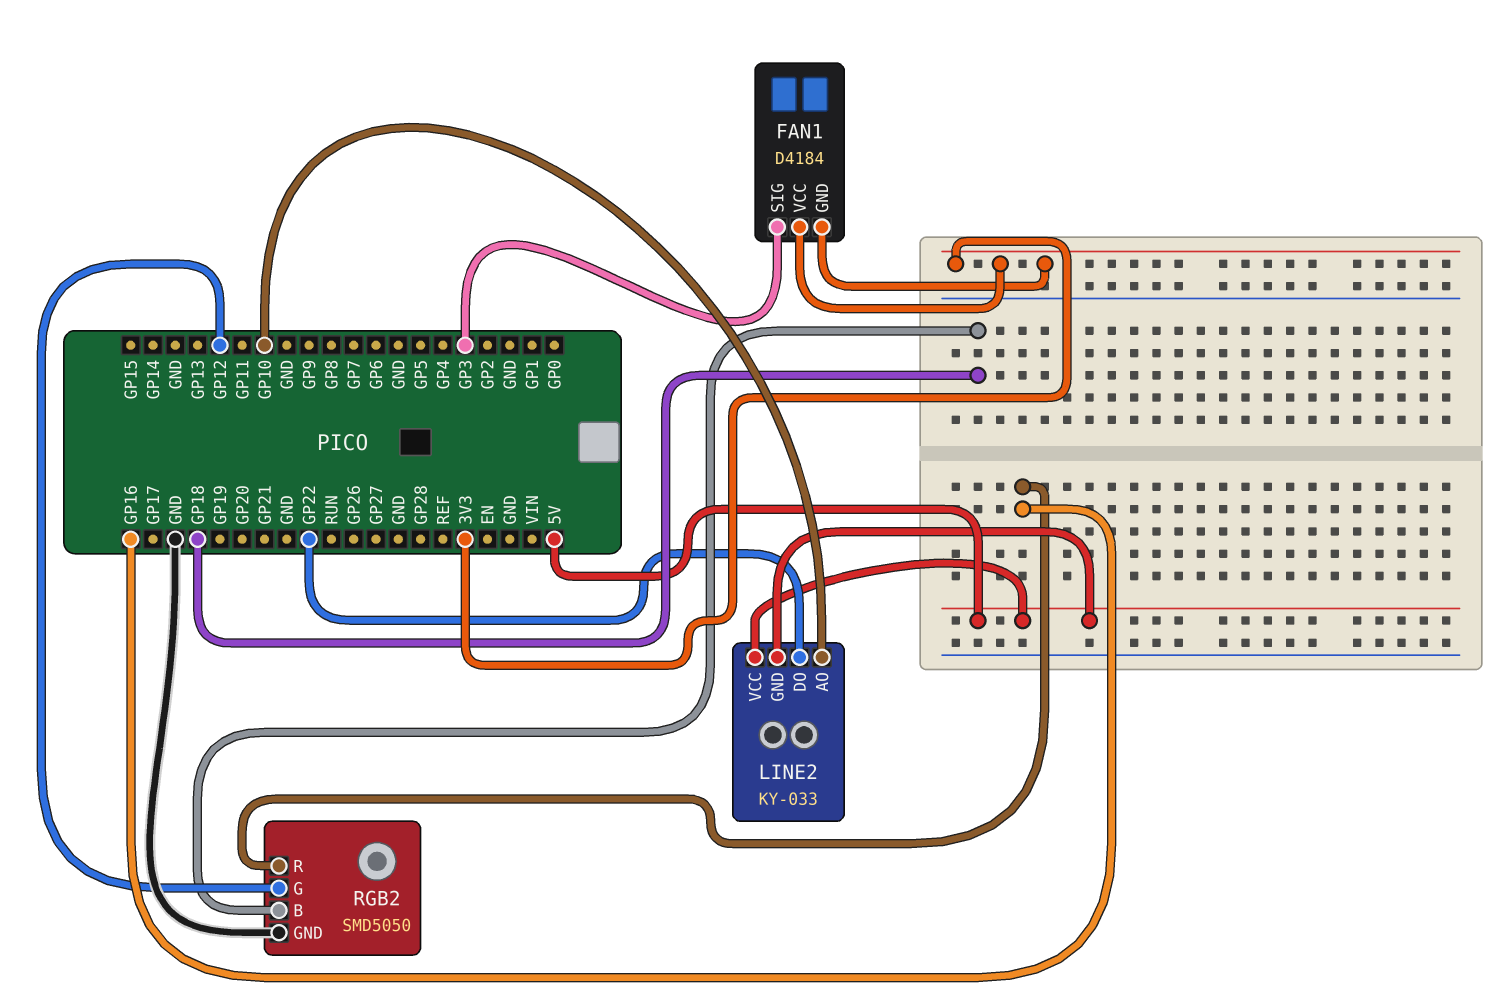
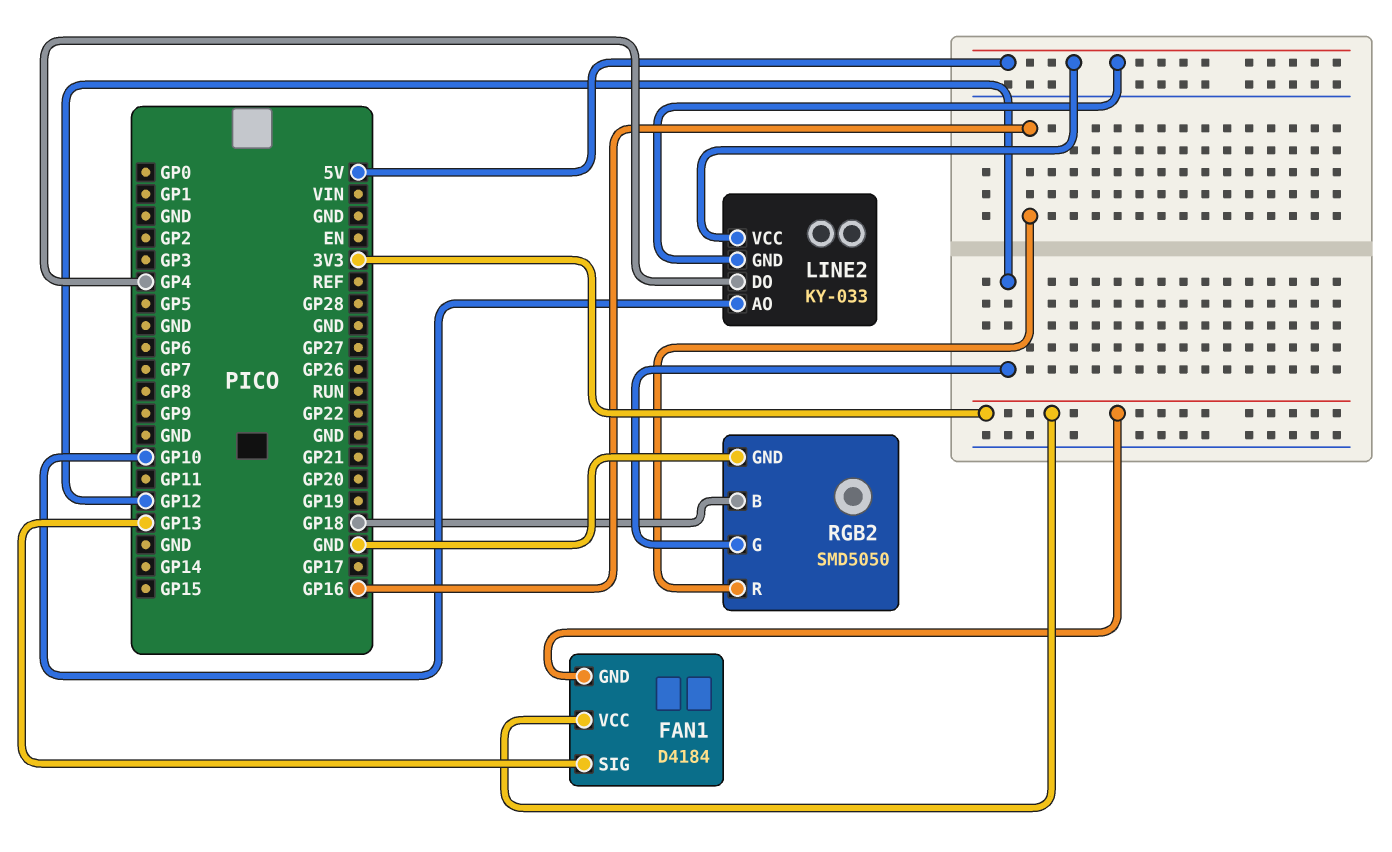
FAN1 pin SIG: GP3 -> GP13
LINE2 pin DO: GP22 -> GP4

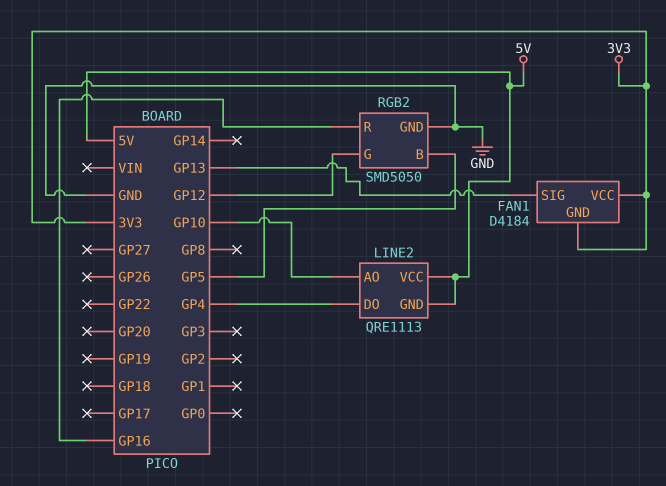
LINE2: KY-033 -> QRE1113
RGB2 pin B: GP18 -> GP5

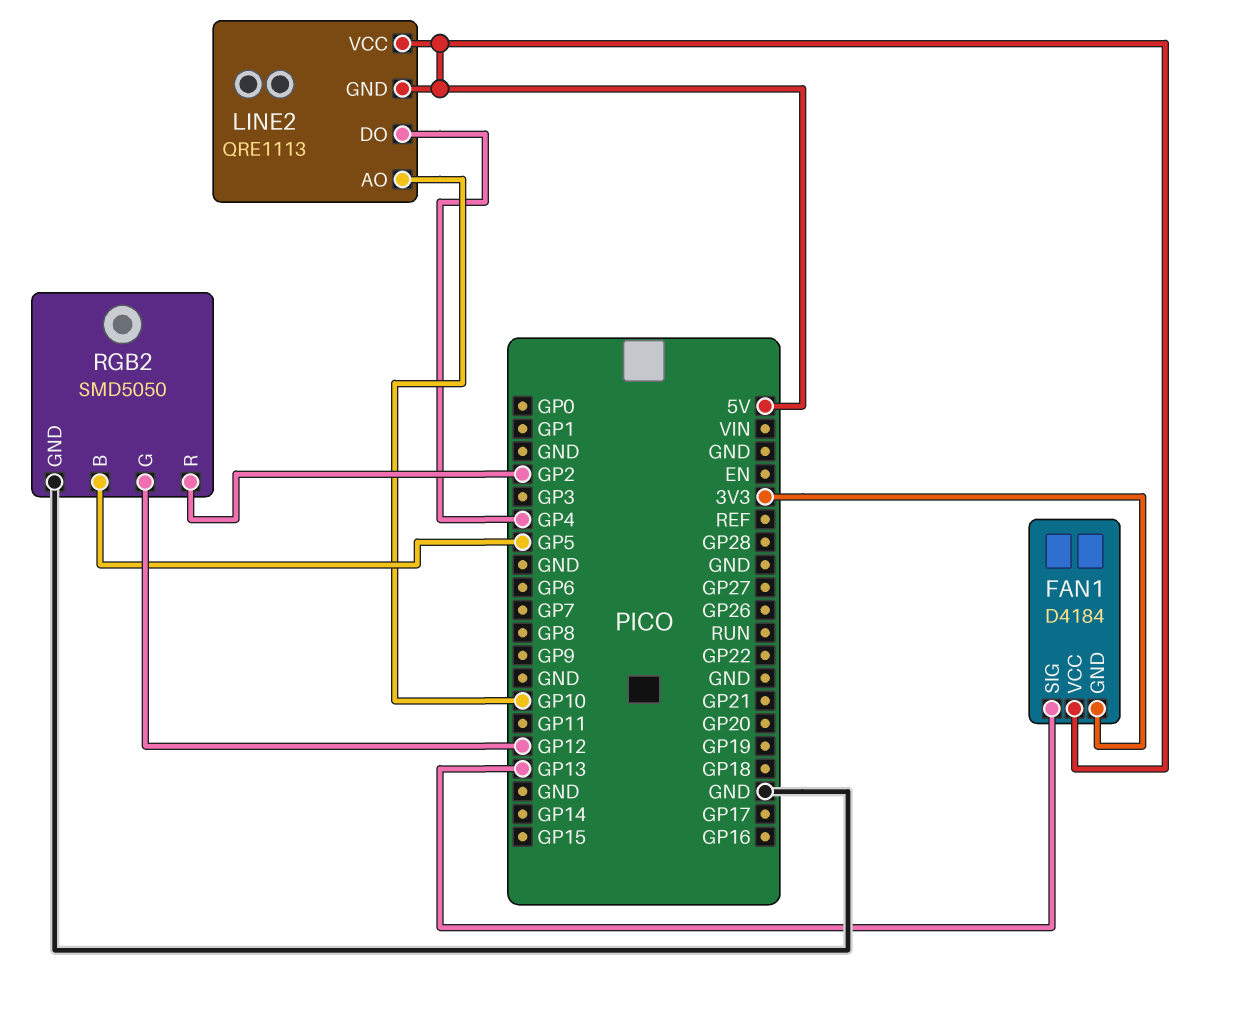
FAN1 pin VCC: 3V3 -> 5V
RGB2 pin R: GP16 -> GP2

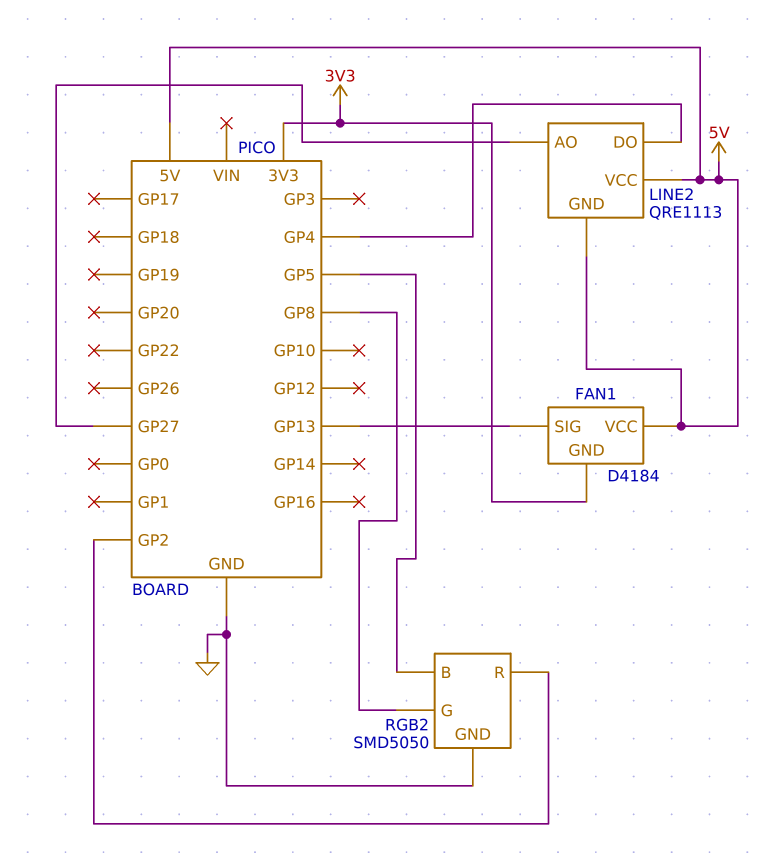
LINE2 pin AO: GP10 -> GP27
RGB2 pin G: GP12 -> GP8

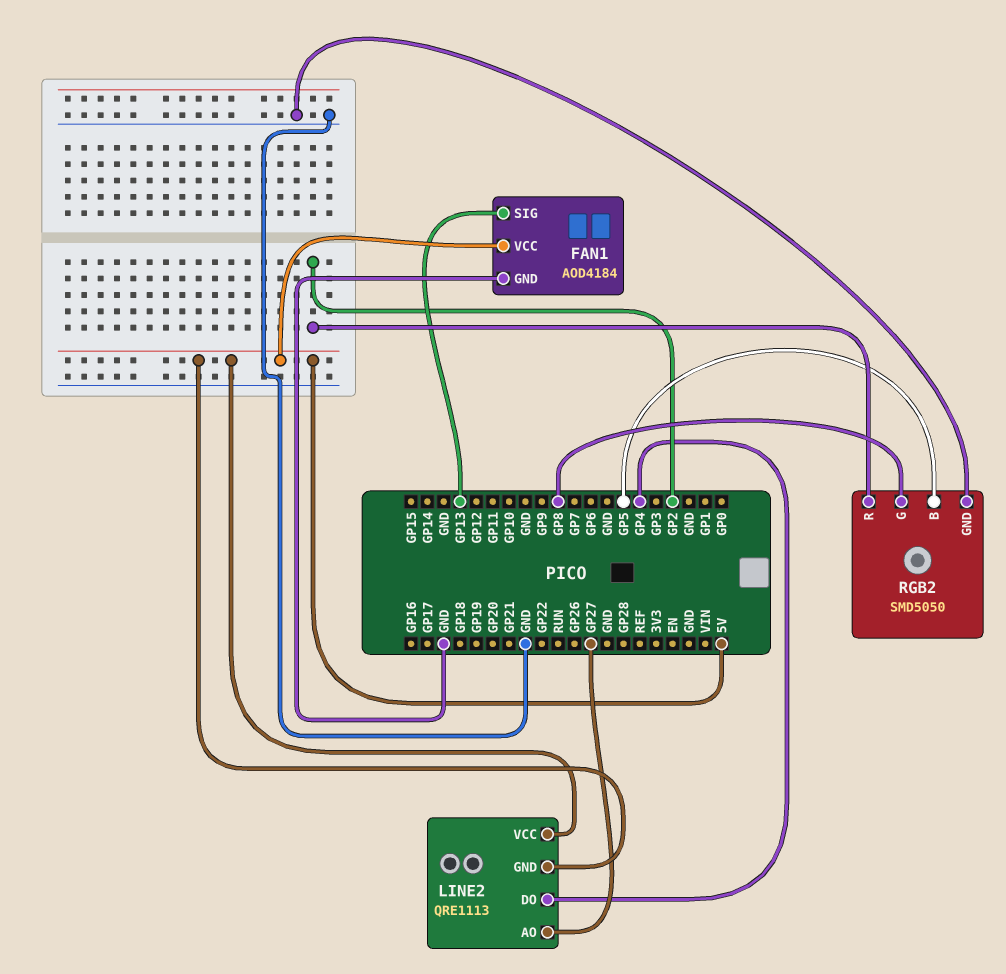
FAN1: D4184 -> AOD4184
FAN1 pin GND: 3V3 -> GND

